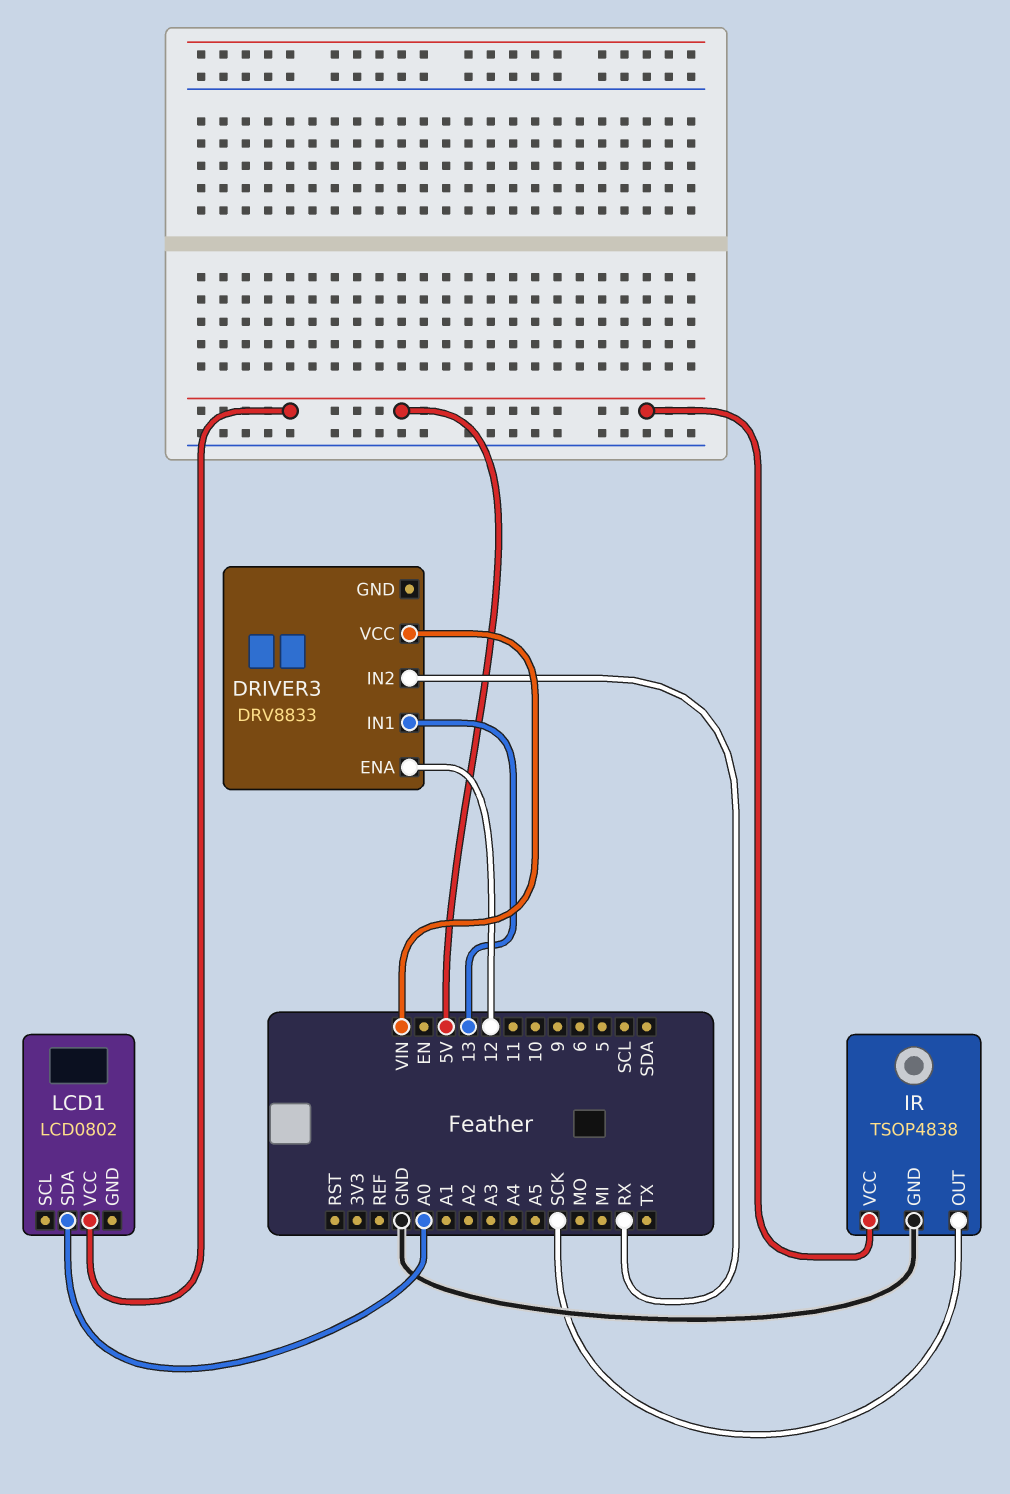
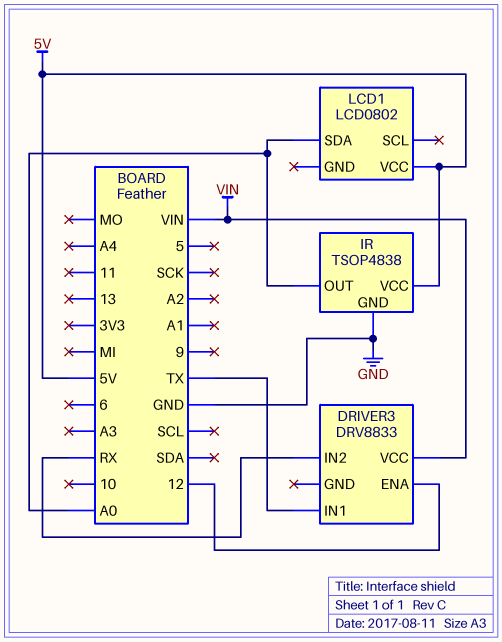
DRIVER3 pin IN1: 13 -> TX
IR pin OUT: SCK -> A0

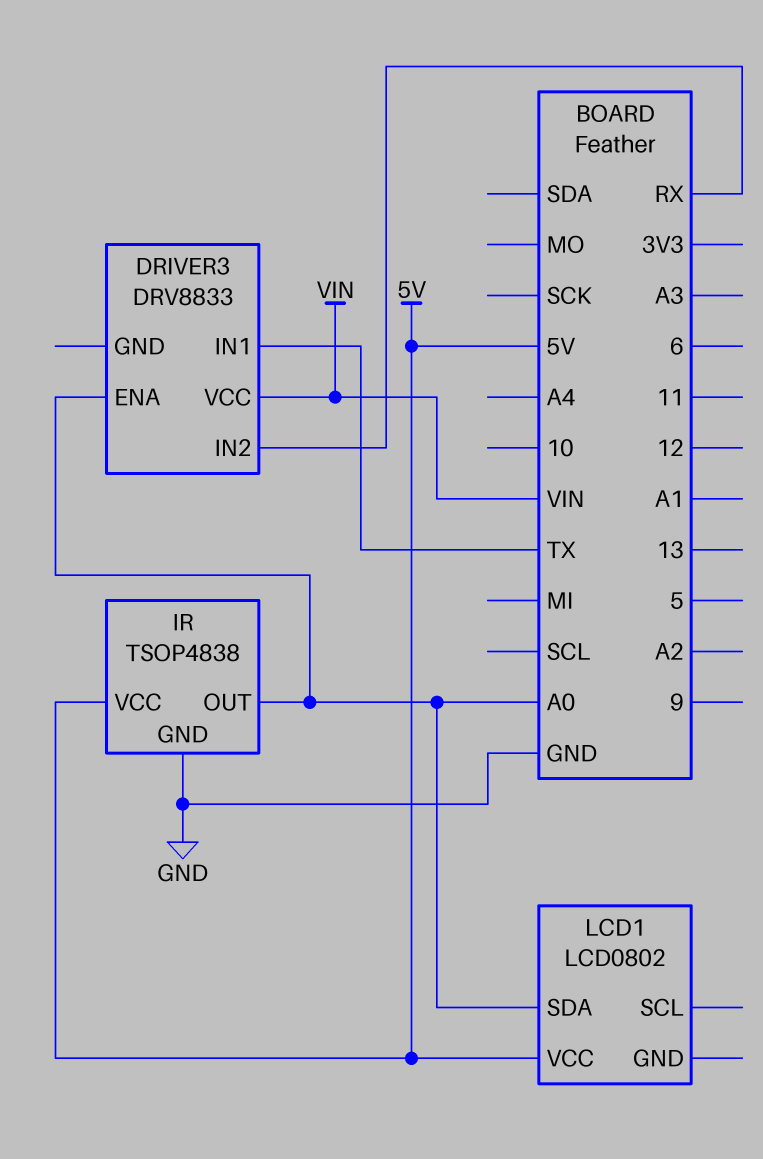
DRIVER3 pin ENA: 12 -> A0

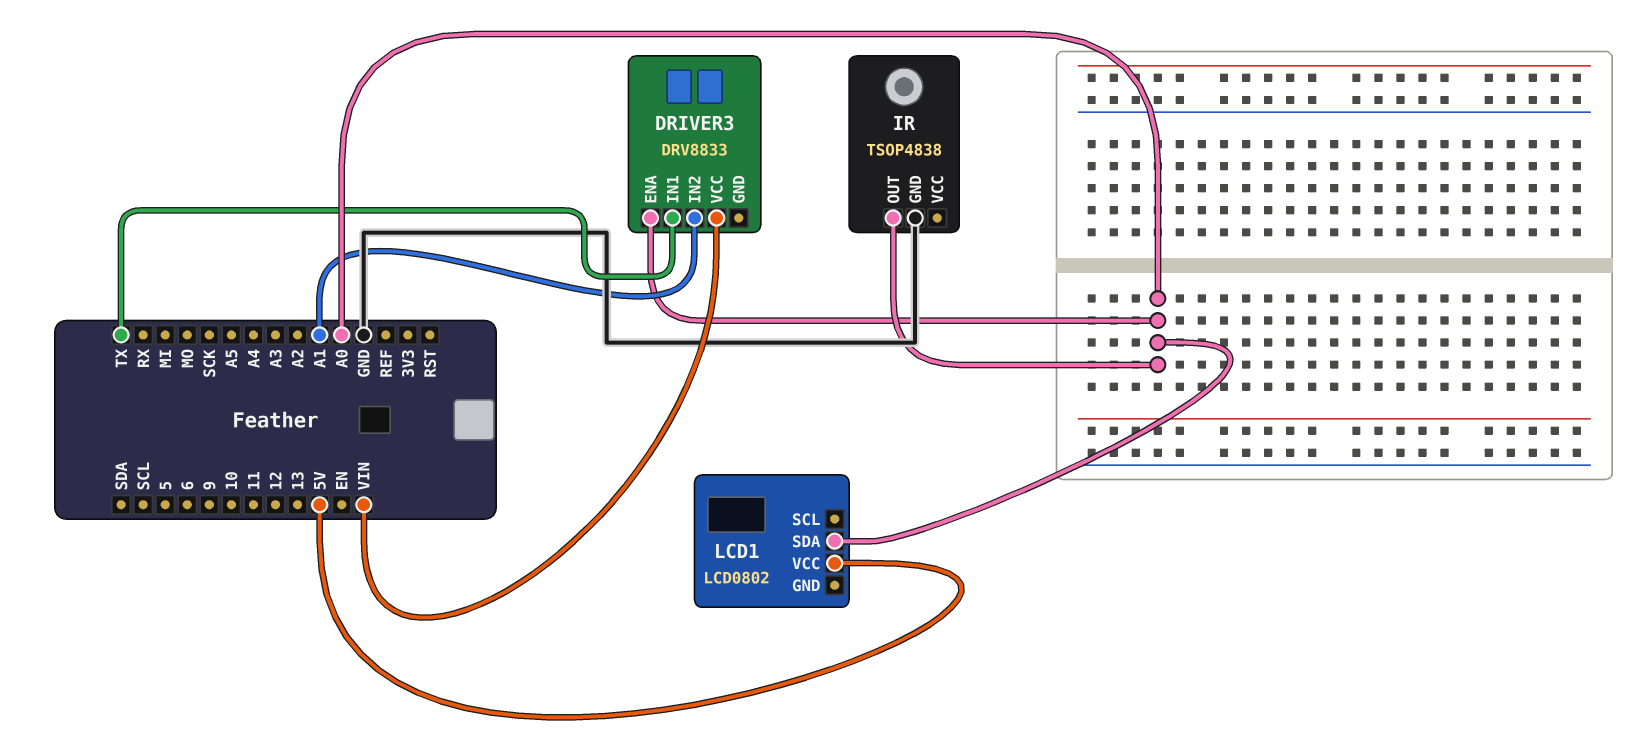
DRIVER3 pin IN2: RX -> A1
IR pin VCC: 5V -> none

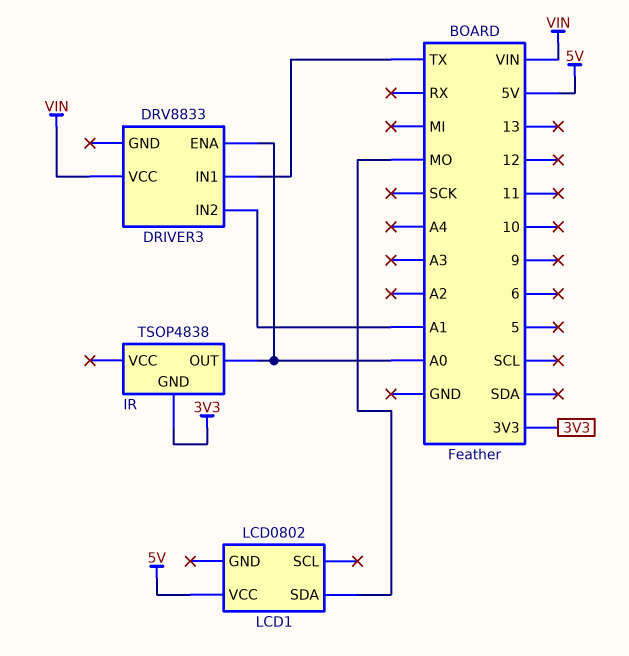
IR pin GND: GND -> 3V3
LCD1 pin SDA: A0 -> MO

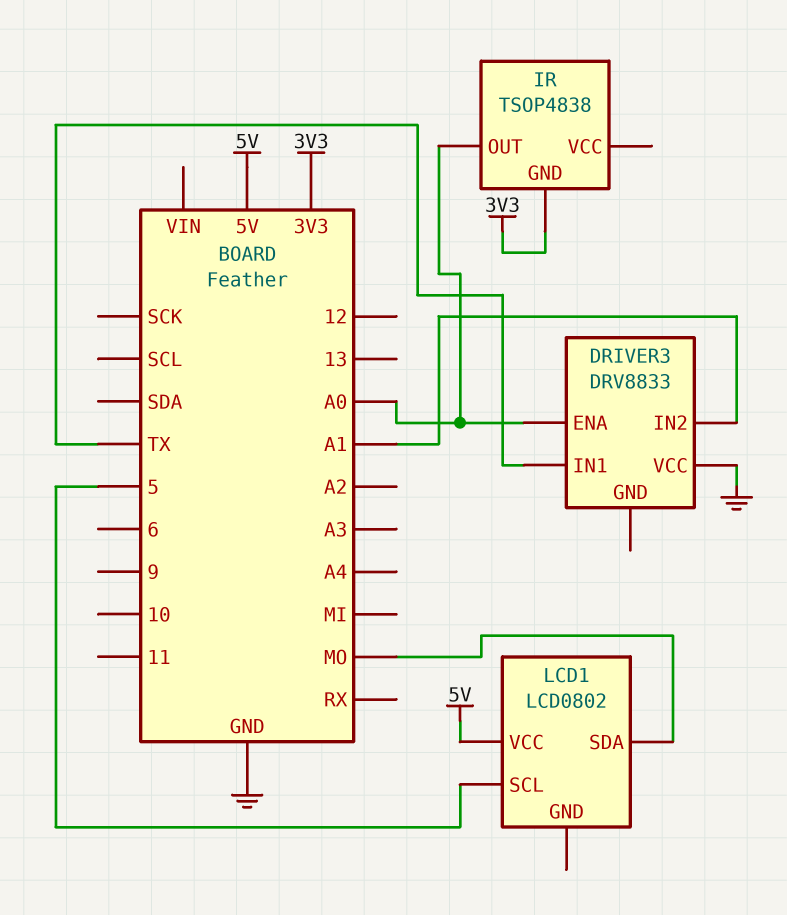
DRIVER3 pin VCC: VIN -> GND
LCD1 pin SCL: none -> 5

